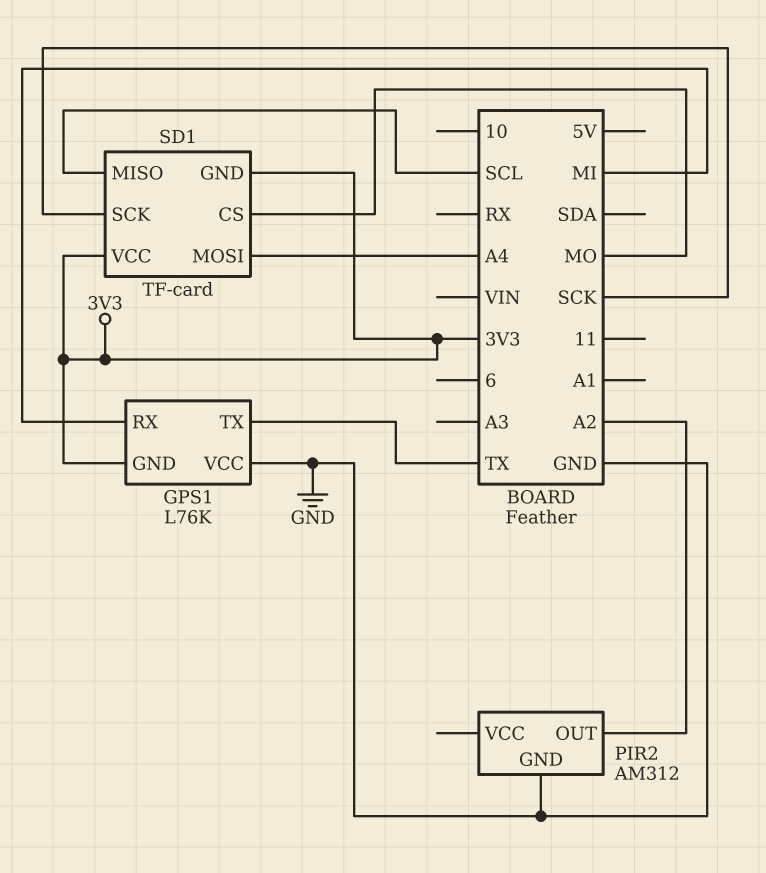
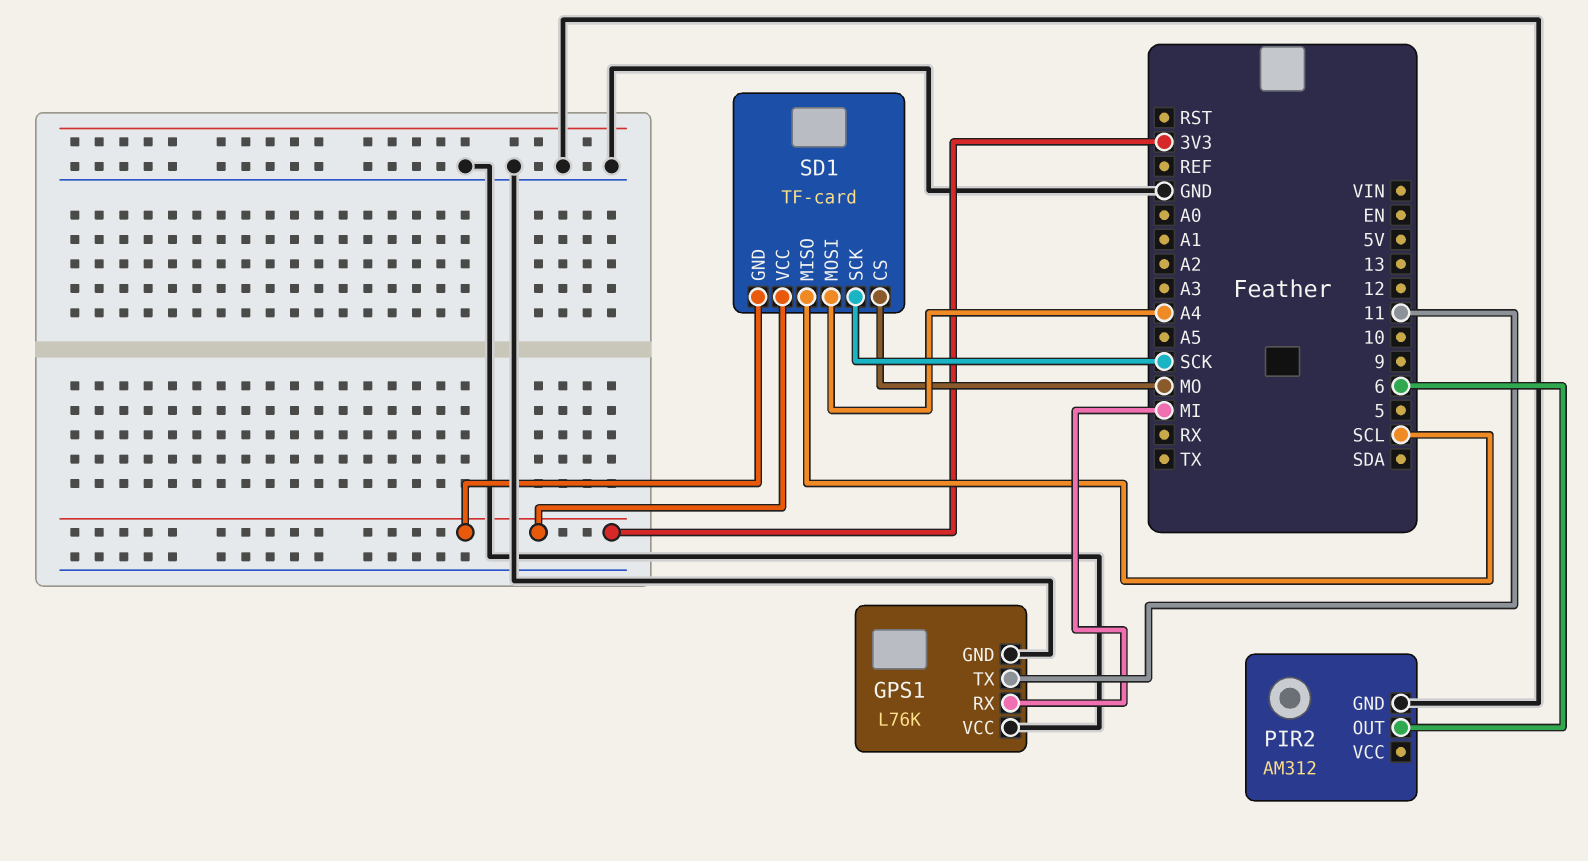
GPS1 pin GND: 3V3 -> GND
GPS1 pin TX: TX -> 11
PIR2 pin OUT: A2 -> 6

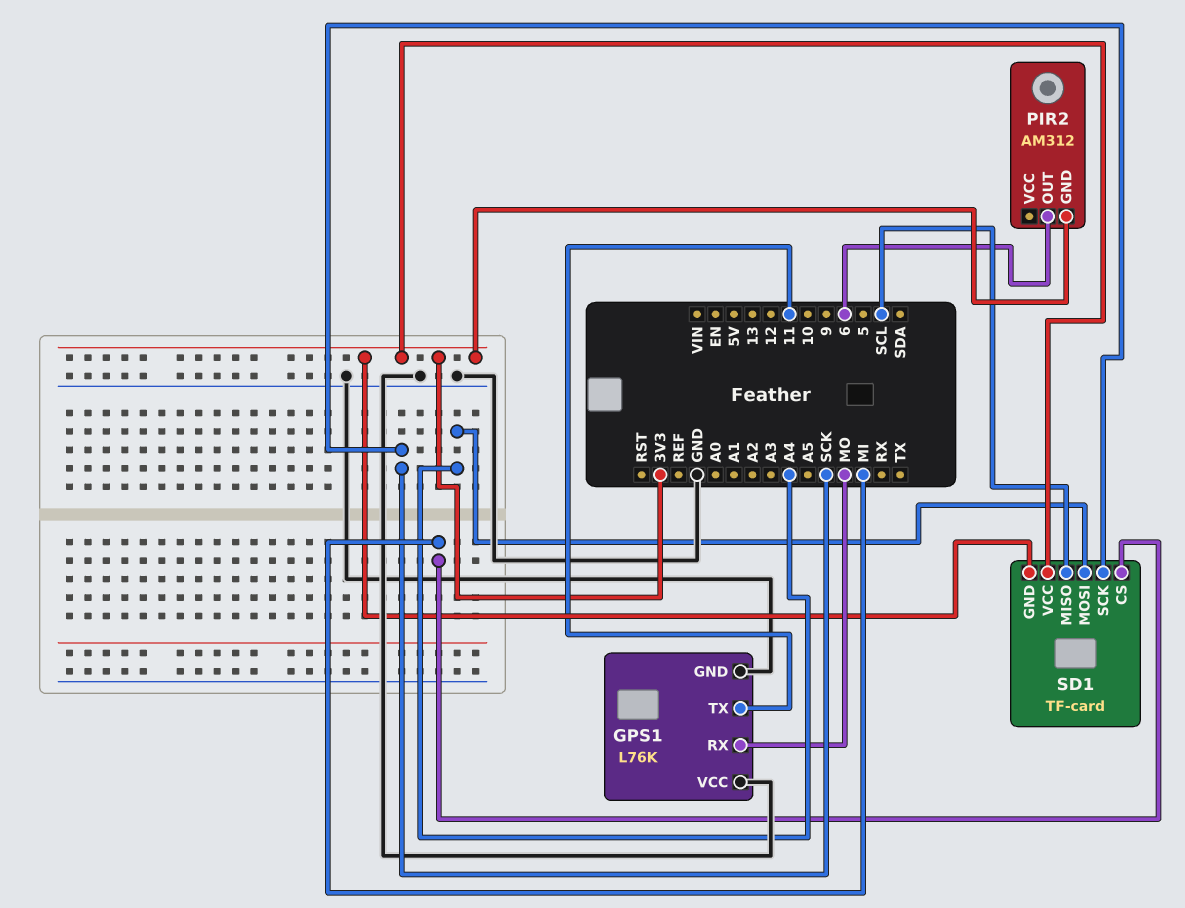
GPS1 pin RX: MI -> MO
PIR2 pin GND: GND -> 3V3
SD1 pin CS: MO -> MI

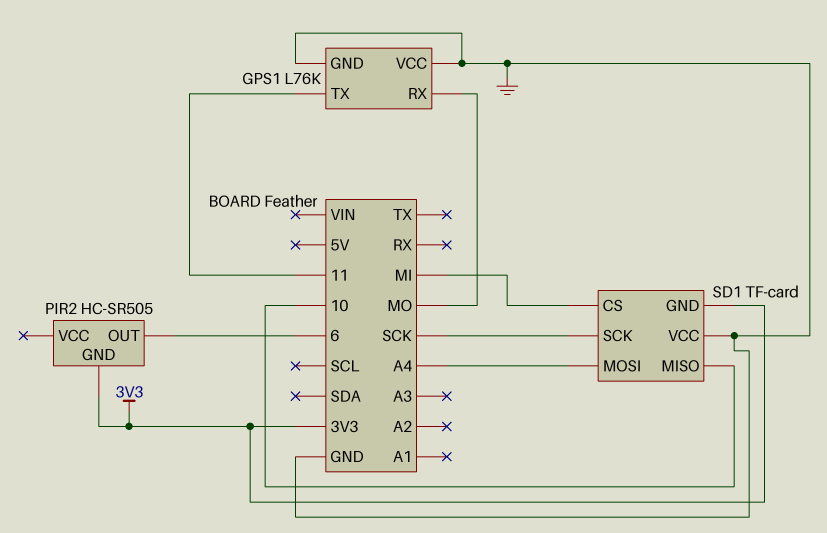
PIR2: AM312 -> HC-SR505
SD1 pin MISO: SCL -> 10
SD1 pin VCC: 3V3 -> GND

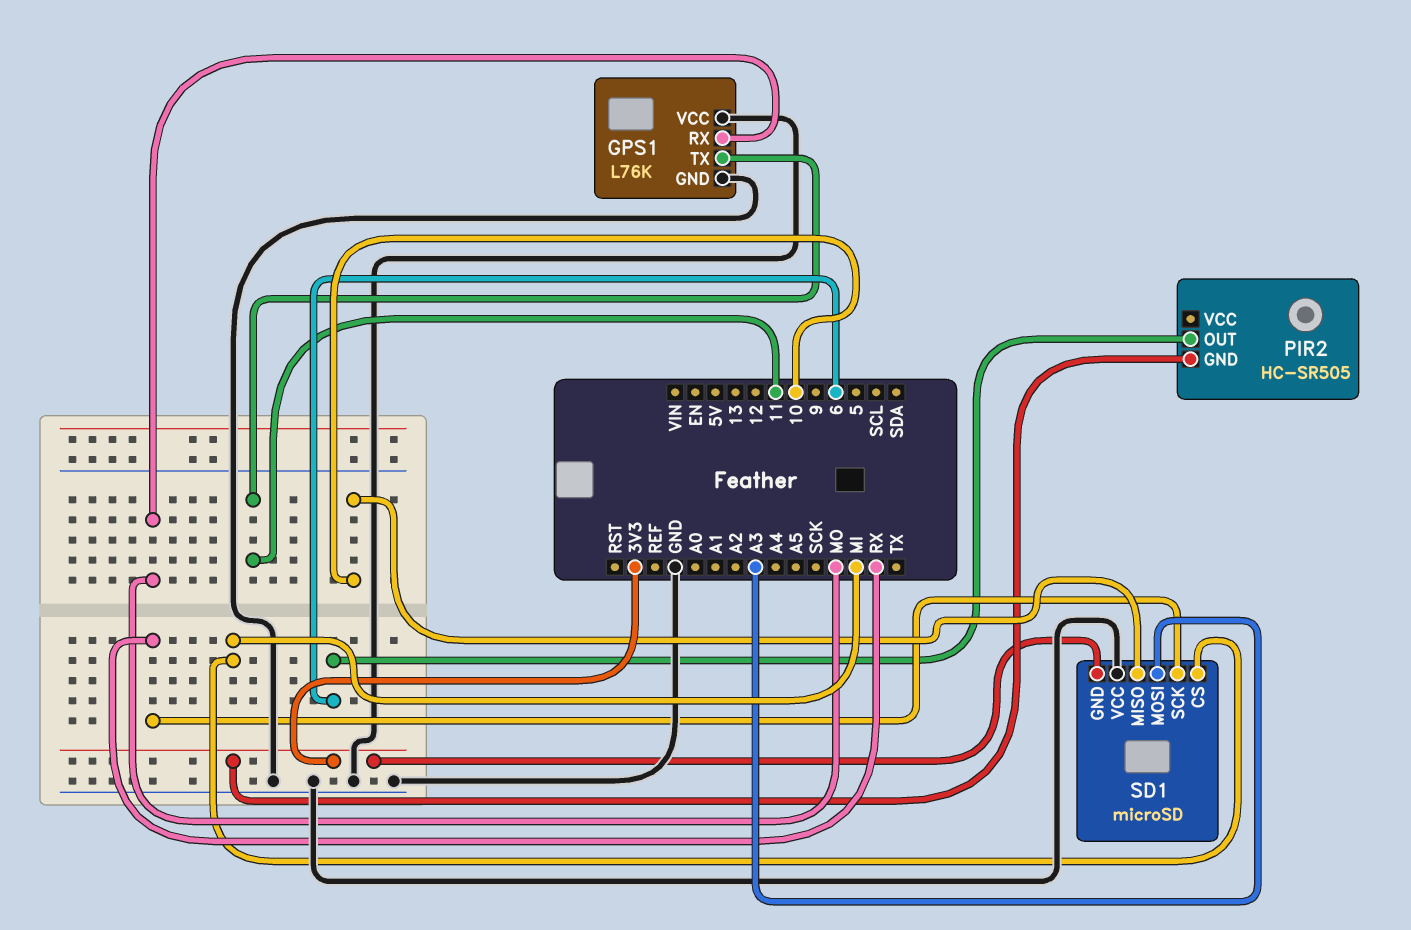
SD1: TF-card -> microSD
SD1 pin MOSI: A4 -> A3
SD1 pin SCK: SCK -> RX

